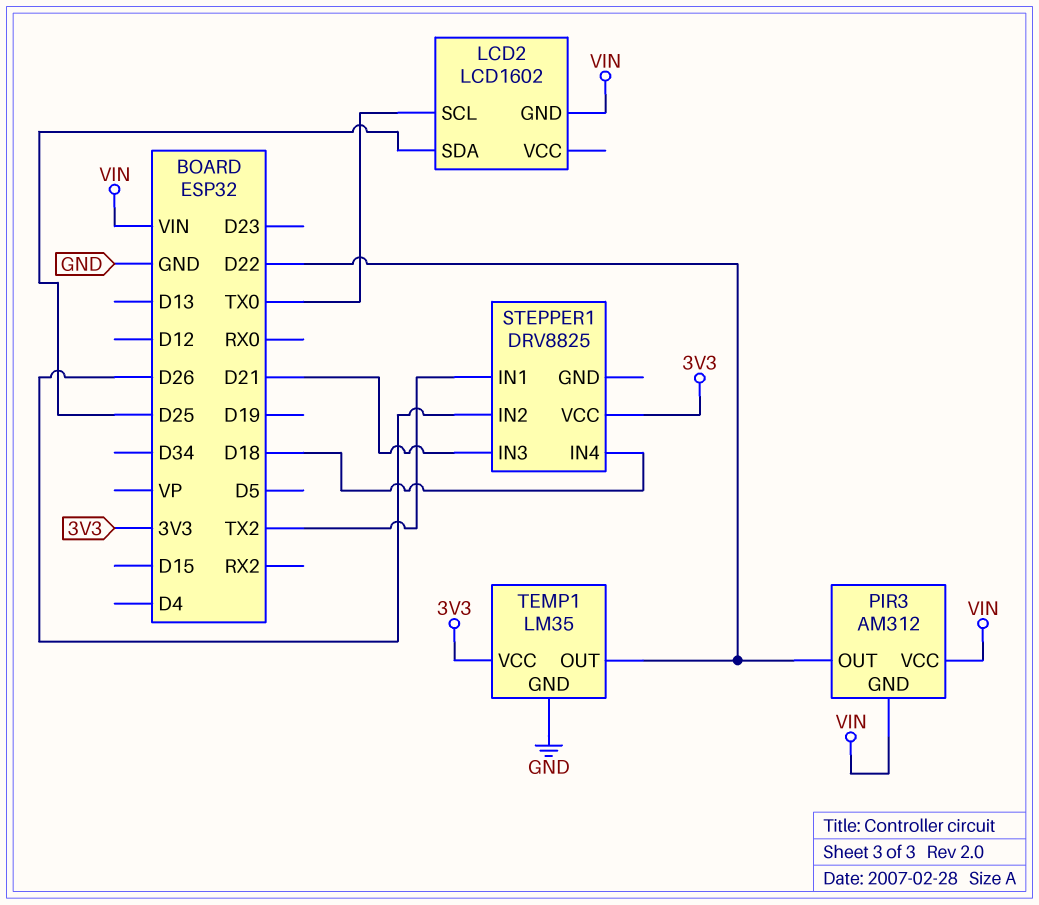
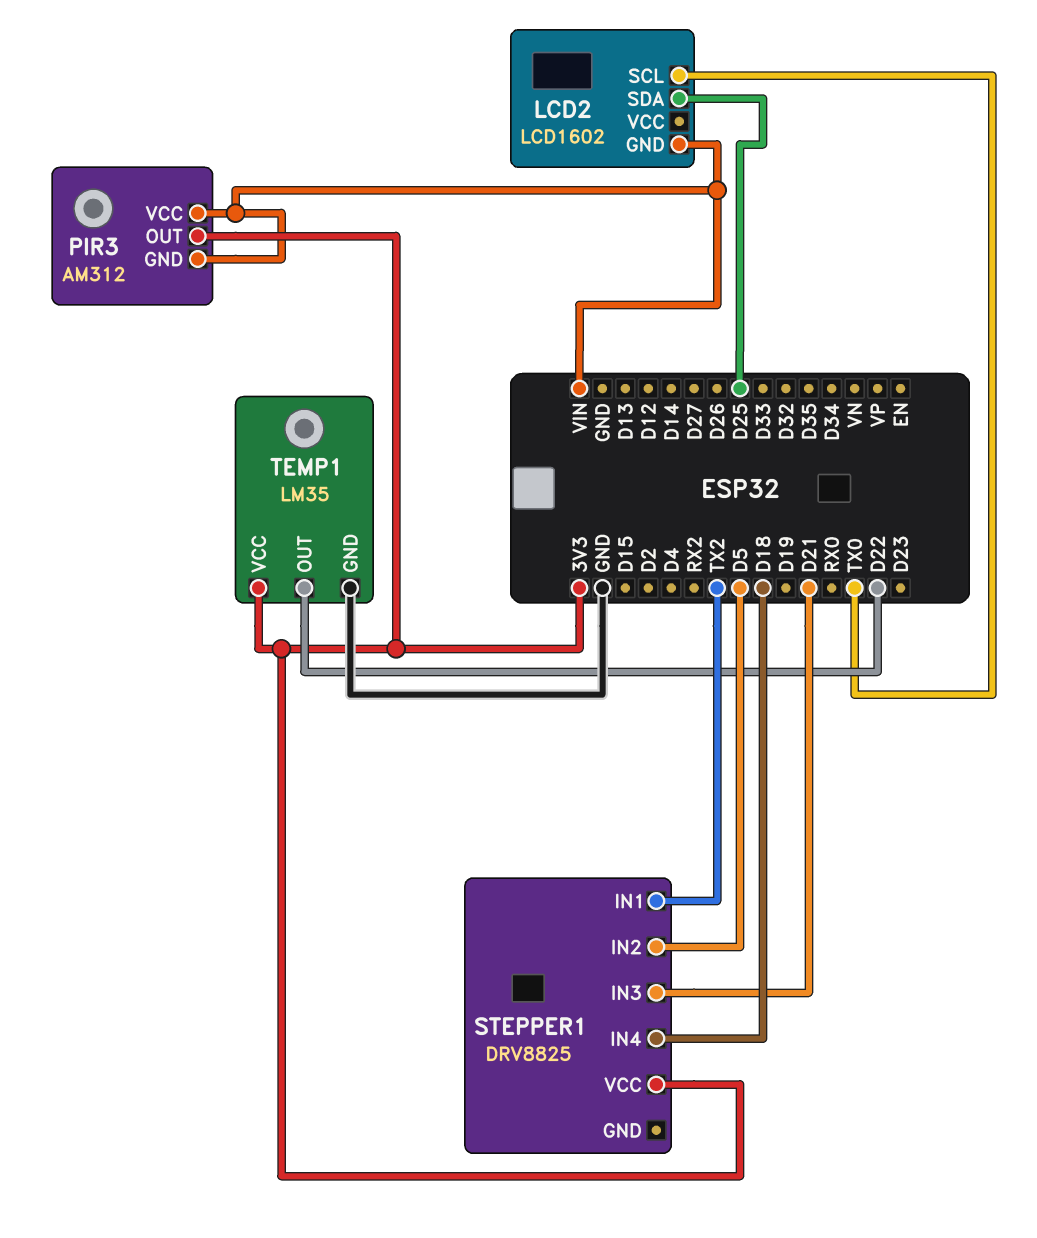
PIR3 pin OUT: D22 -> 3V3
STEPPER1 pin IN2: D26 -> D5

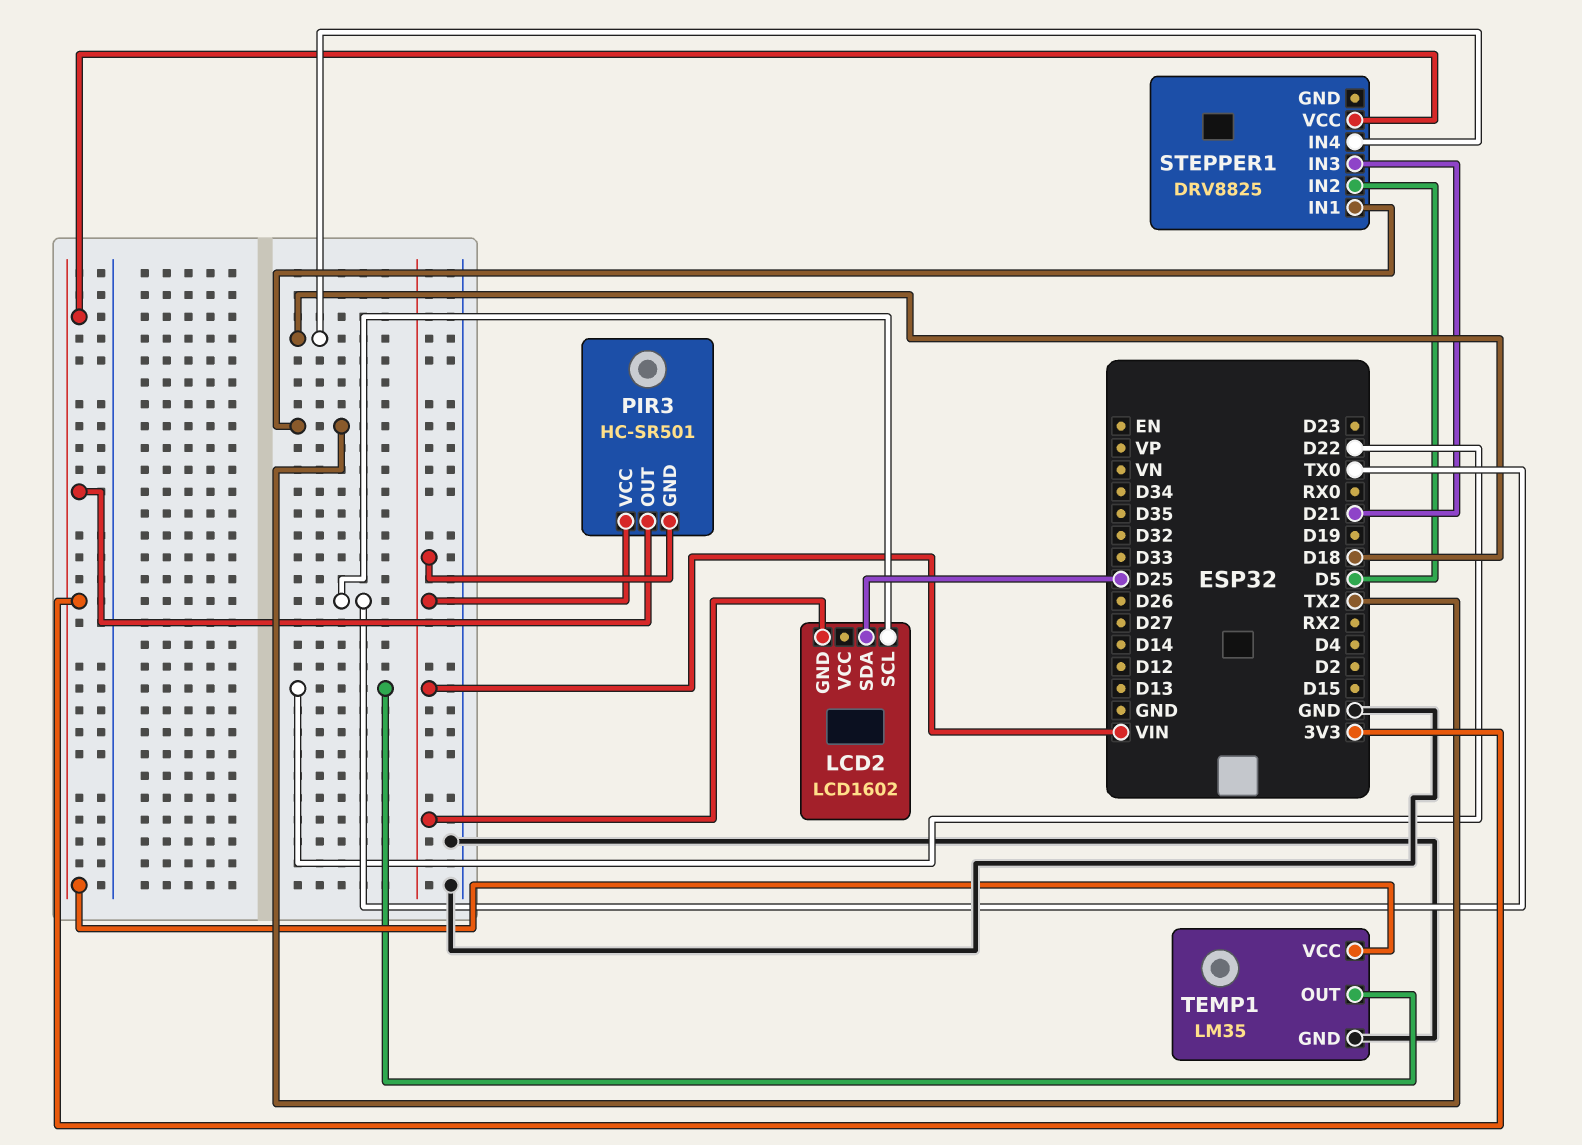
PIR3: AM312 -> HC-SR501

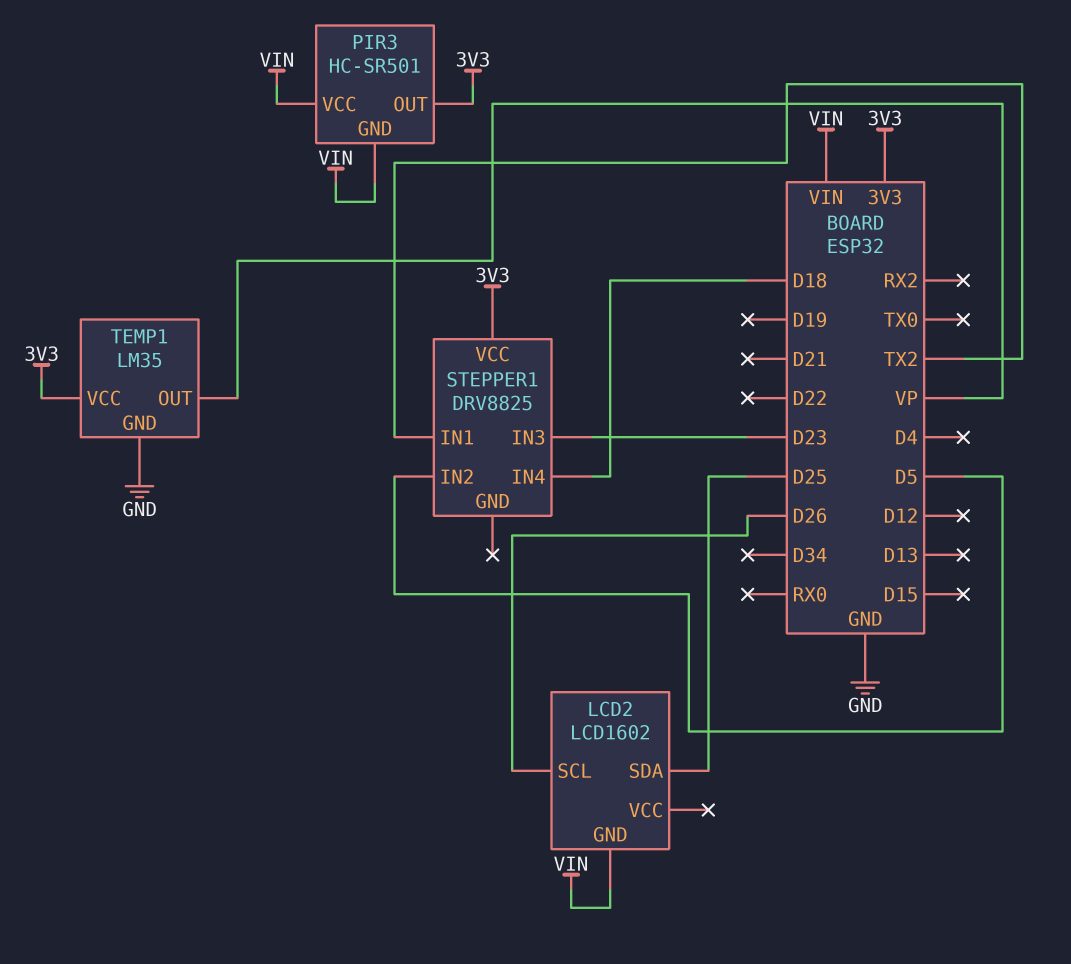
LCD2 pin SCL: TX0 -> D26
STEPPER1 pin IN3: D21 -> D23
TEMP1 pin OUT: D22 -> VP

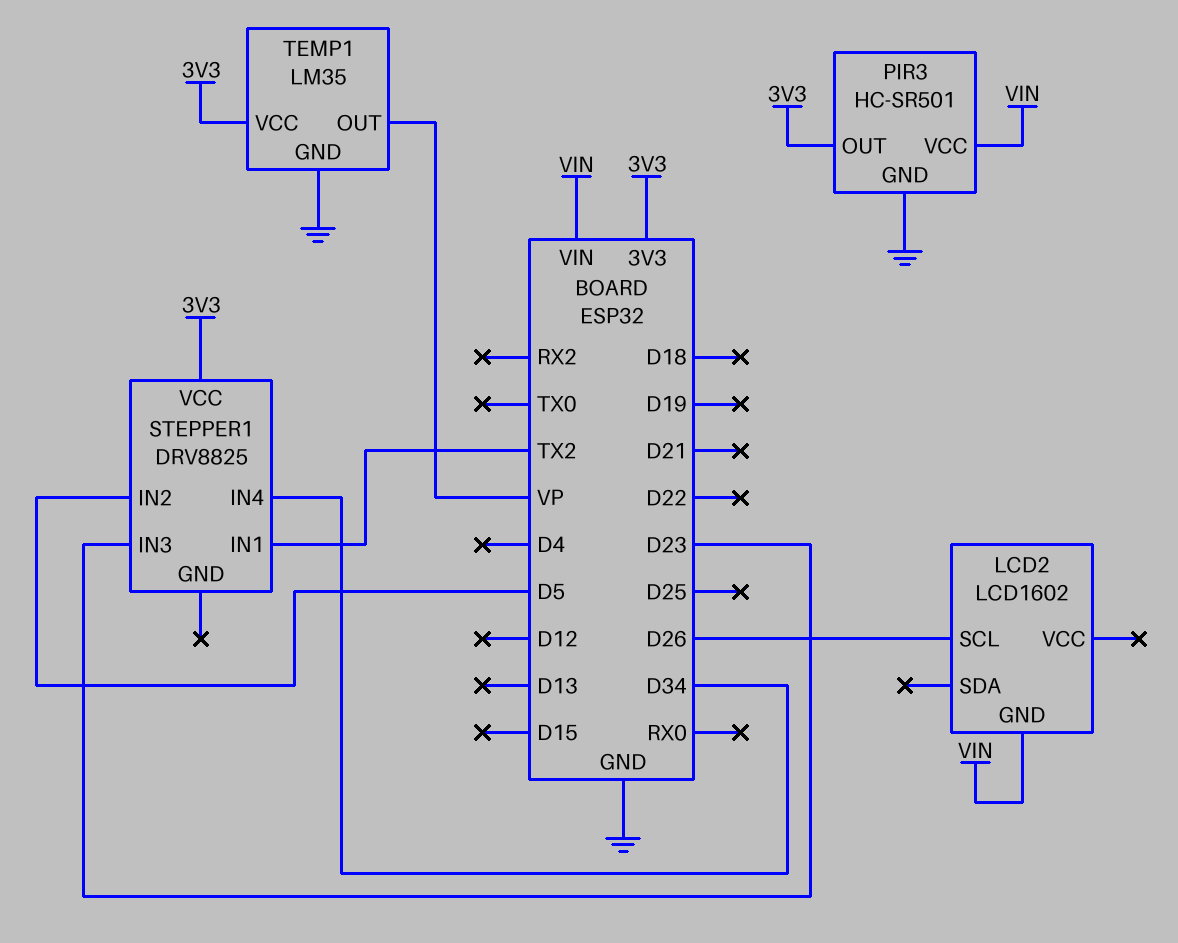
LCD2 pin SDA: D25 -> none
PIR3 pin GND: VIN -> GND
STEPPER1 pin IN4: D18 -> D34

